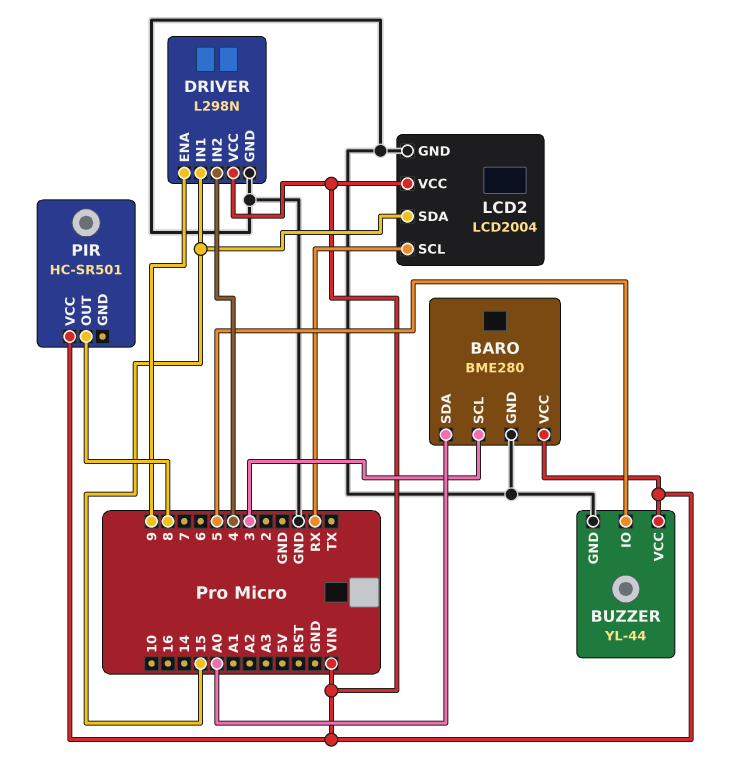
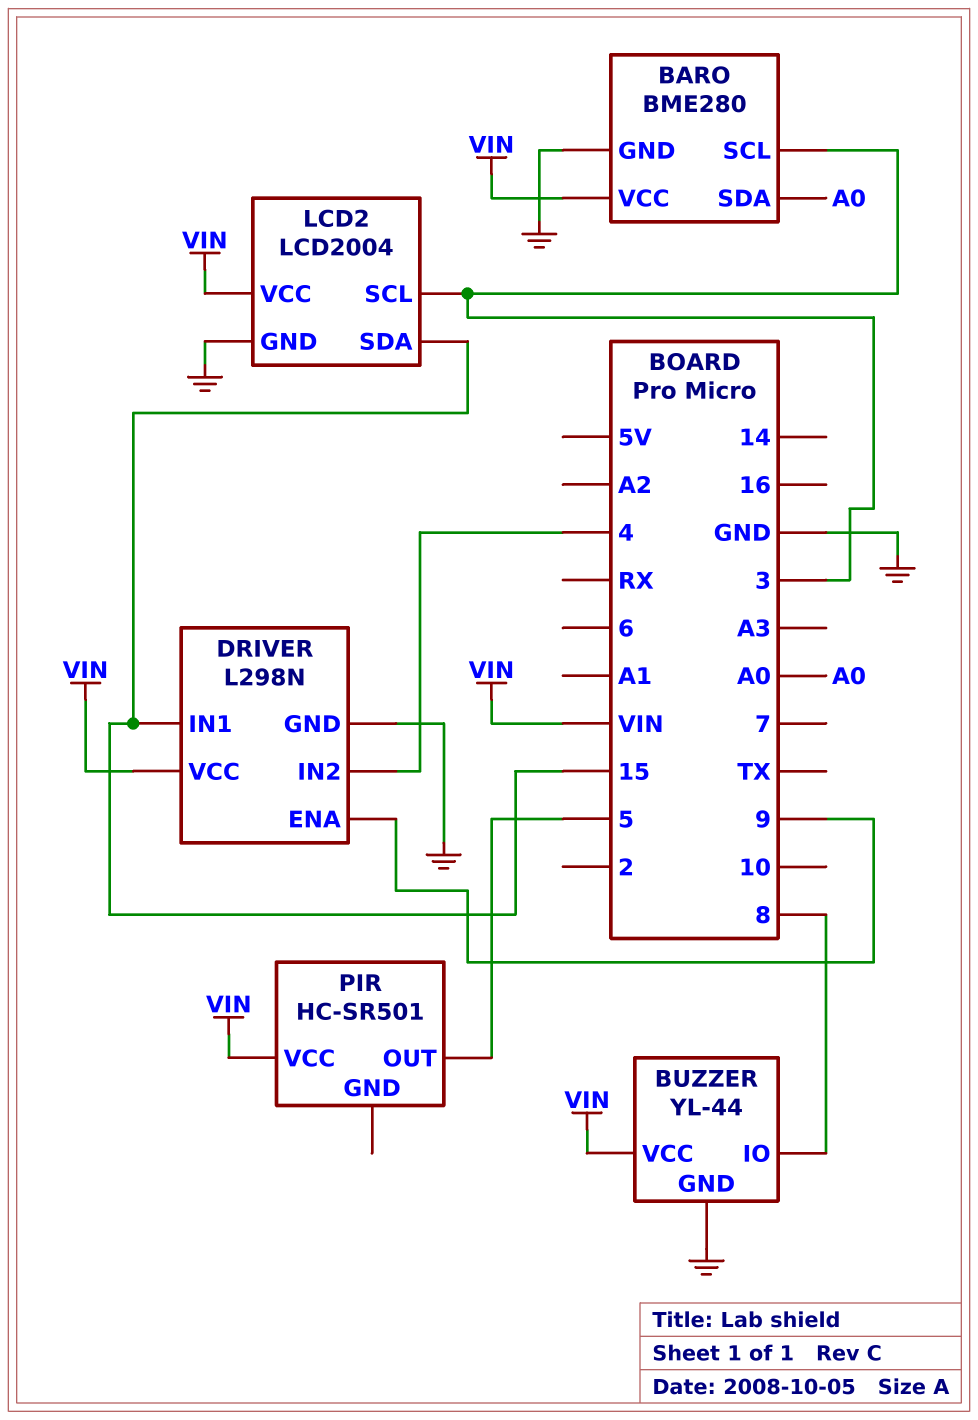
BUZZER pin IO: 5 -> 8
LCD2 pin SCL: RX -> 3
PIR pin OUT: 8 -> 5

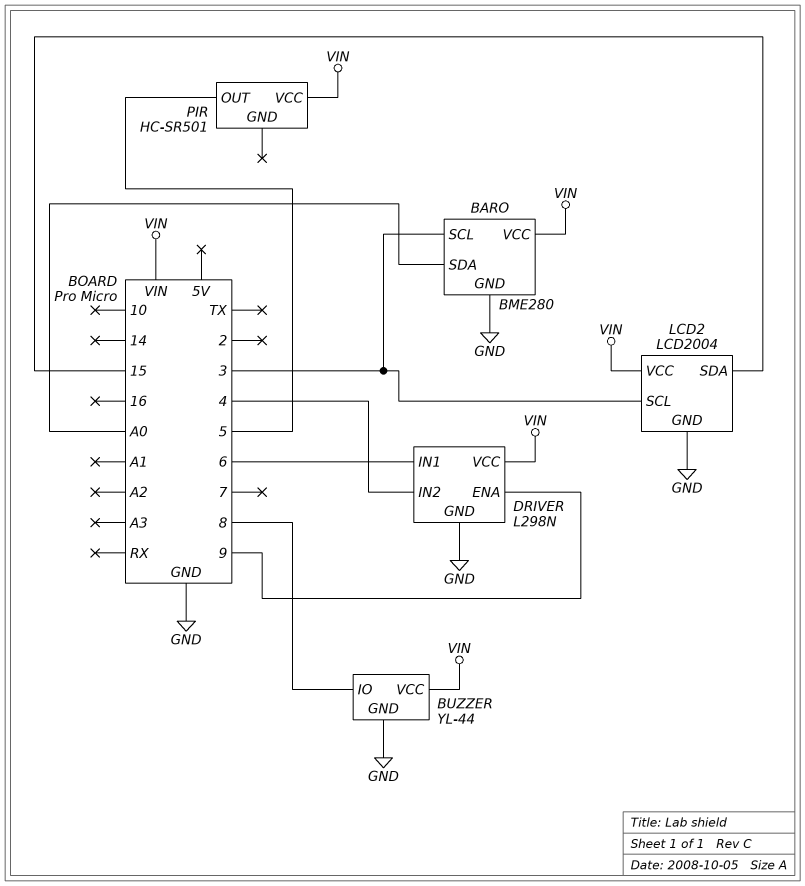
DRIVER pin IN1: 15 -> 6

